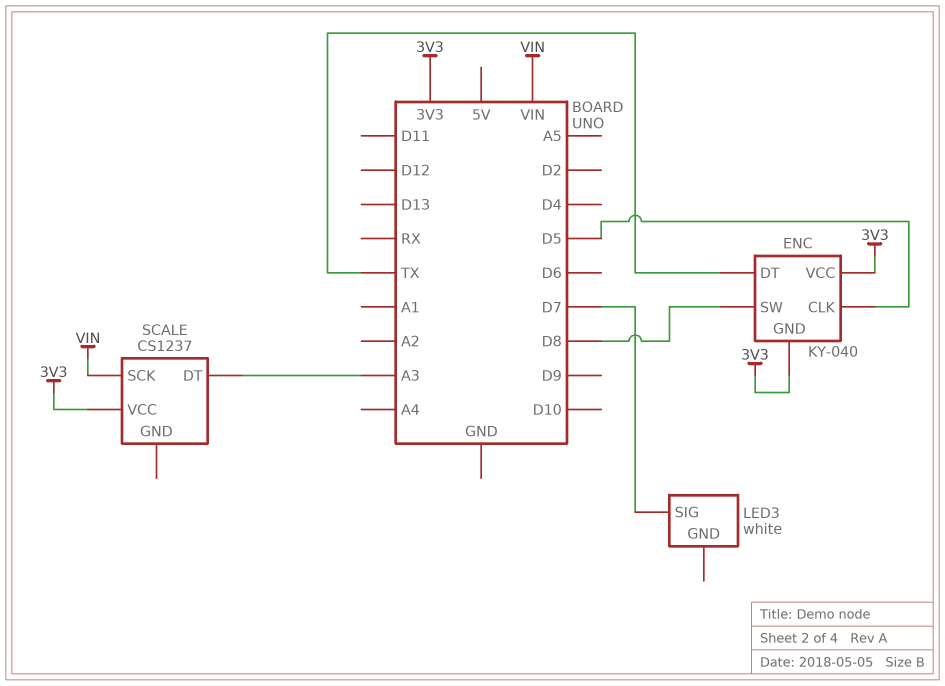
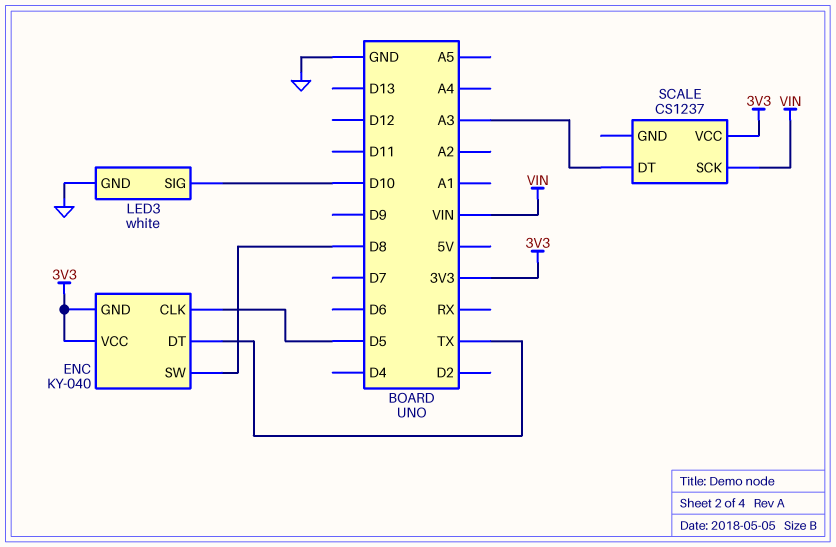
LED3 pin GND: none -> GND
LED3 pin SIG: D7 -> D10

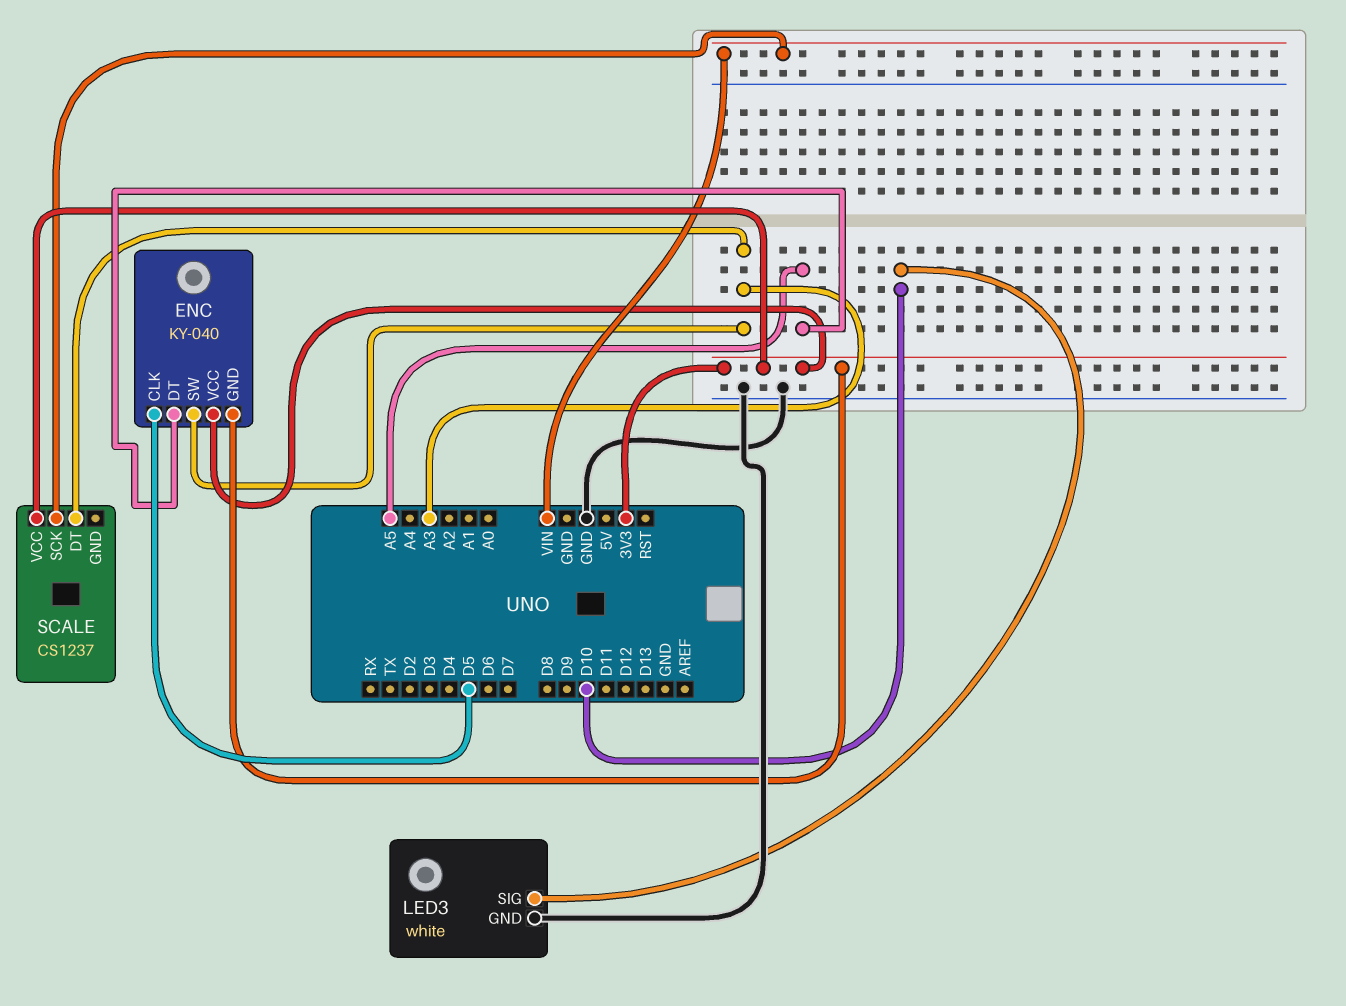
ENC pin DT: TX -> A5
ENC pin SW: D8 -> A3

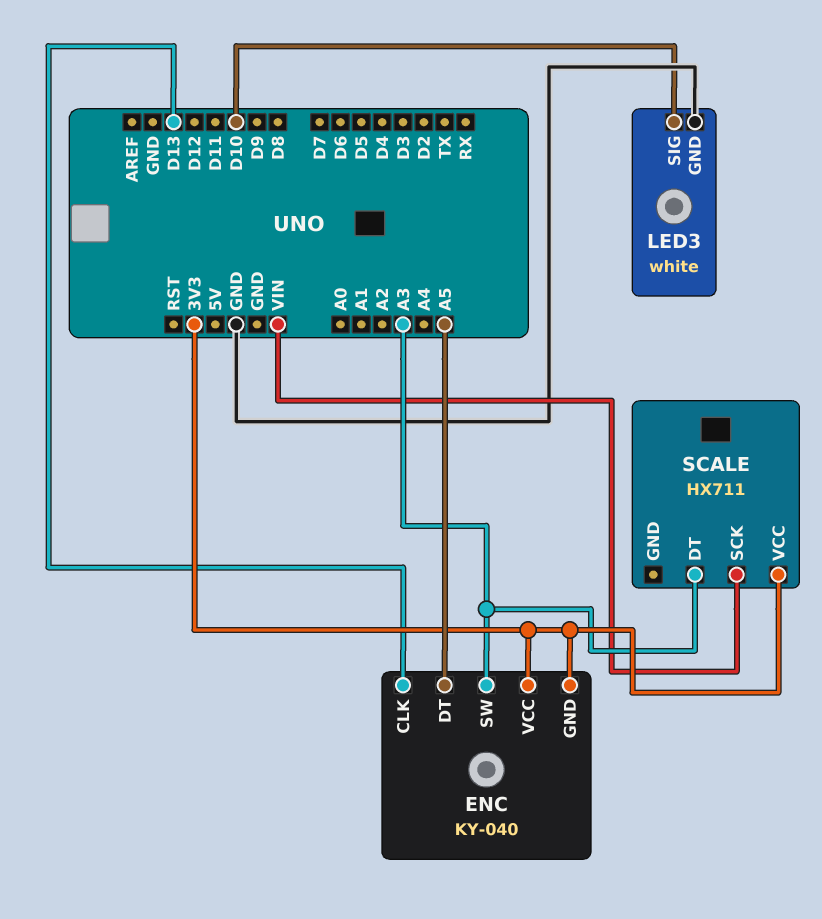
ENC pin CLK: D5 -> D13
SCALE: CS1237 -> HX711

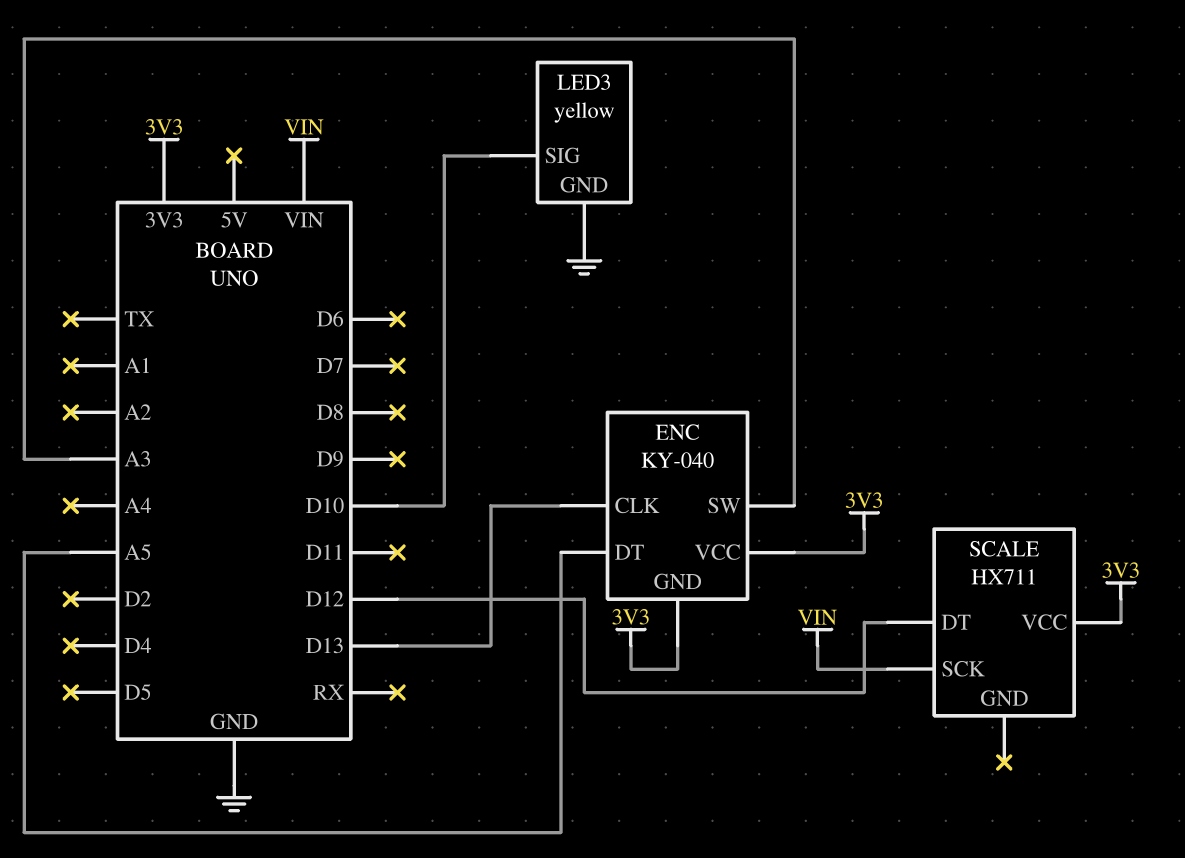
LED3: white -> yellow
SCALE pin DT: A3 -> D12

